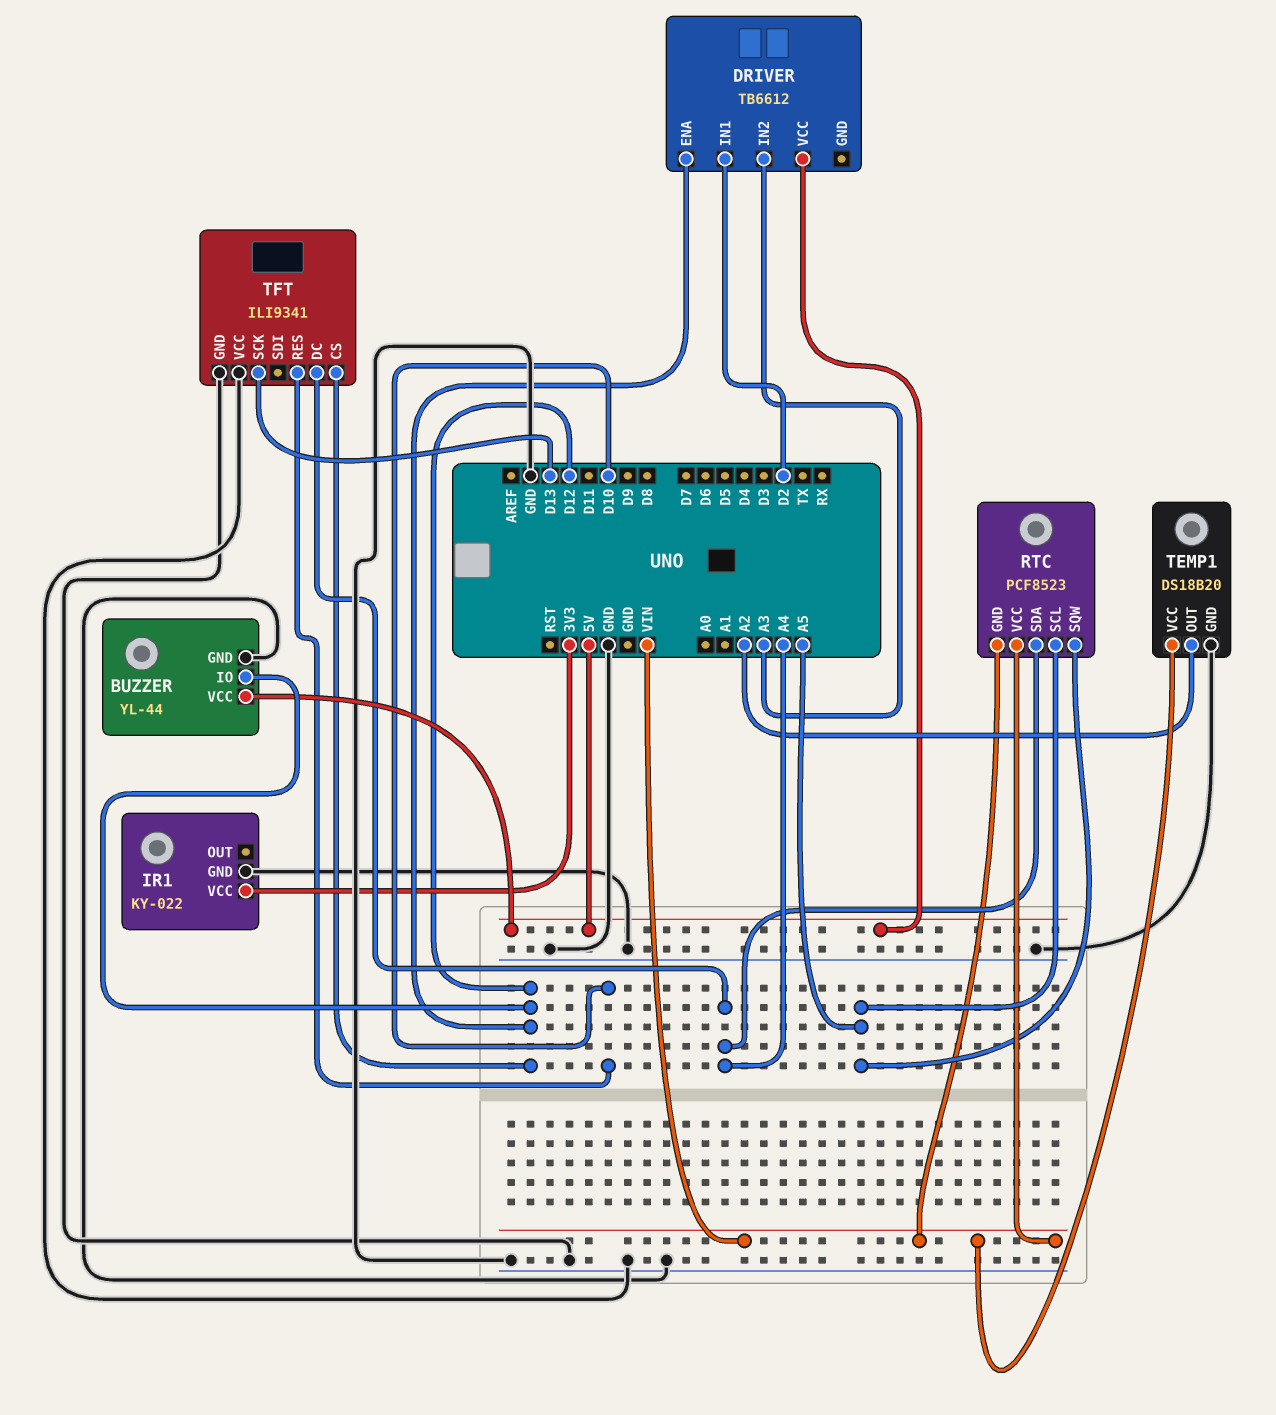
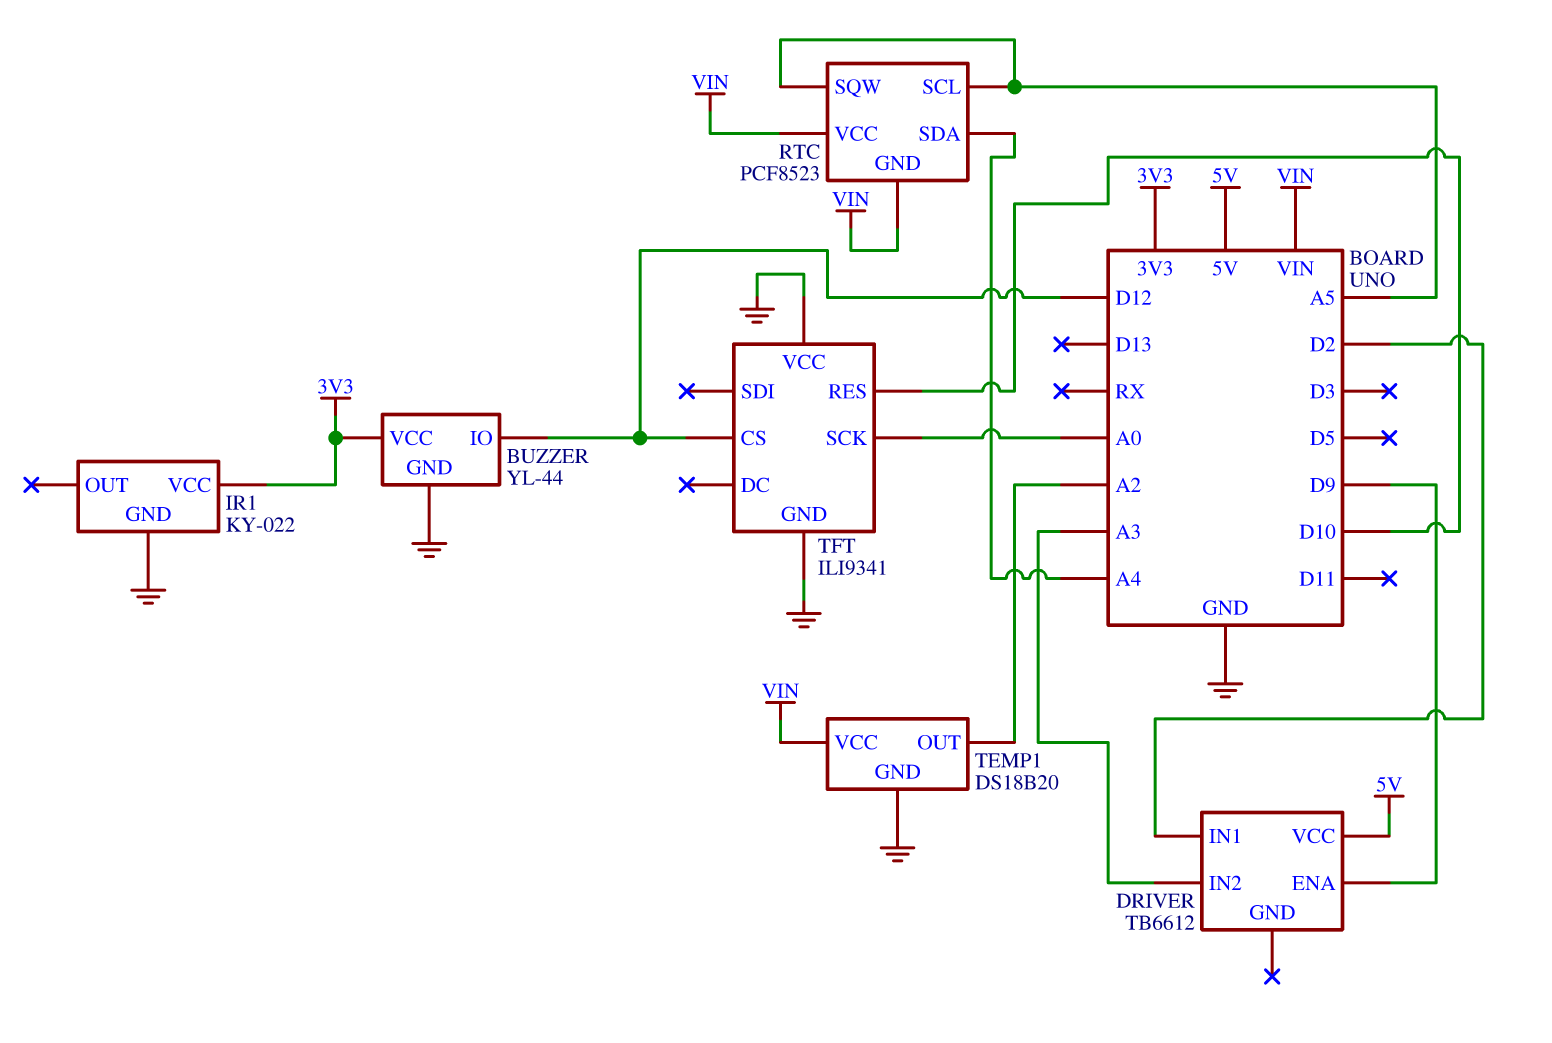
BUZZER pin VCC: 5V -> 3V3
DRIVER pin ENA: D12 -> D9
TFT pin DC: A4 -> none
TFT pin SCK: D13 -> A0

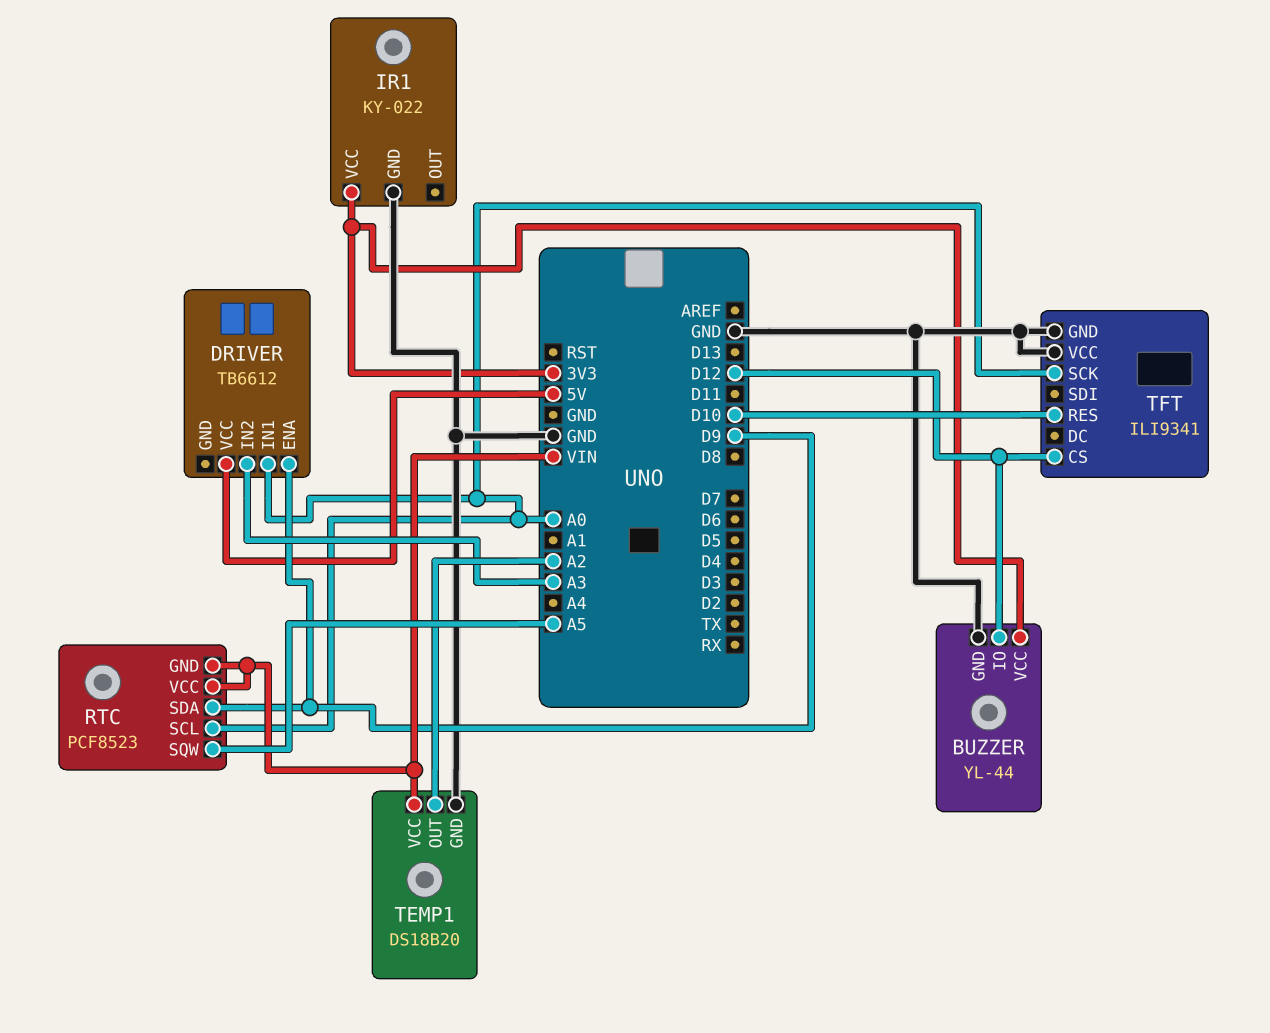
DRIVER pin IN1: D2 -> A0
RTC pin SCL: A5 -> A0
RTC pin SDA: A4 -> D9

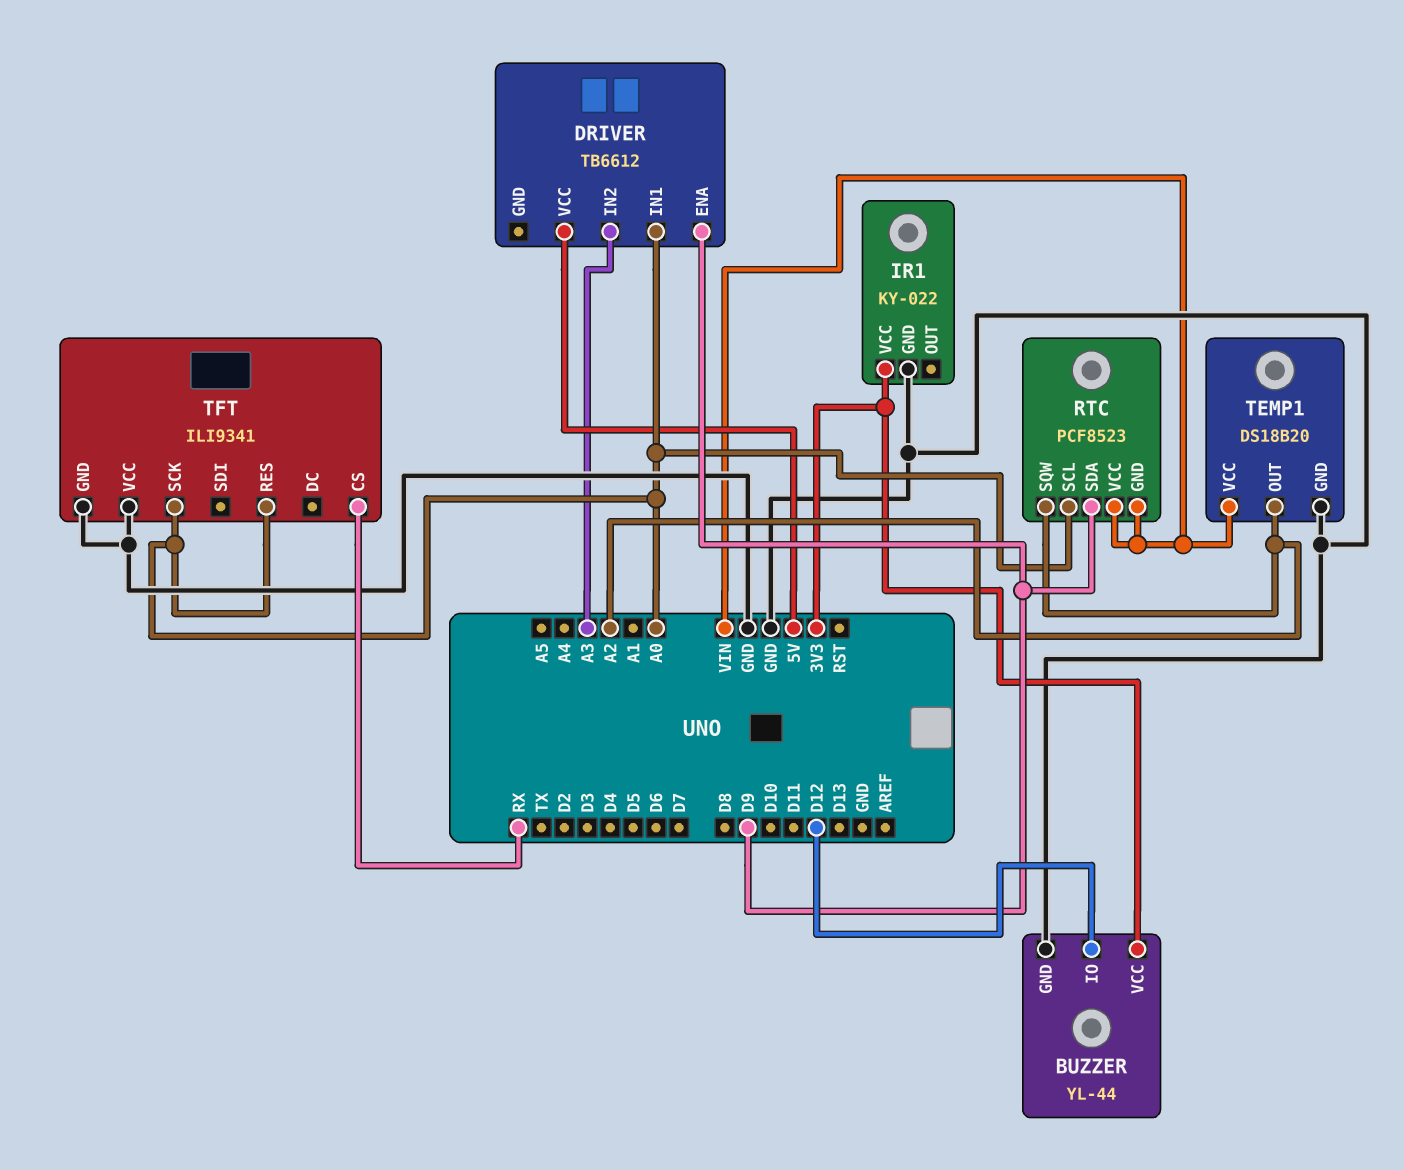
RTC pin SQW: A5 -> A2
TFT pin CS: D12 -> RX
TFT pin RES: D10 -> A0

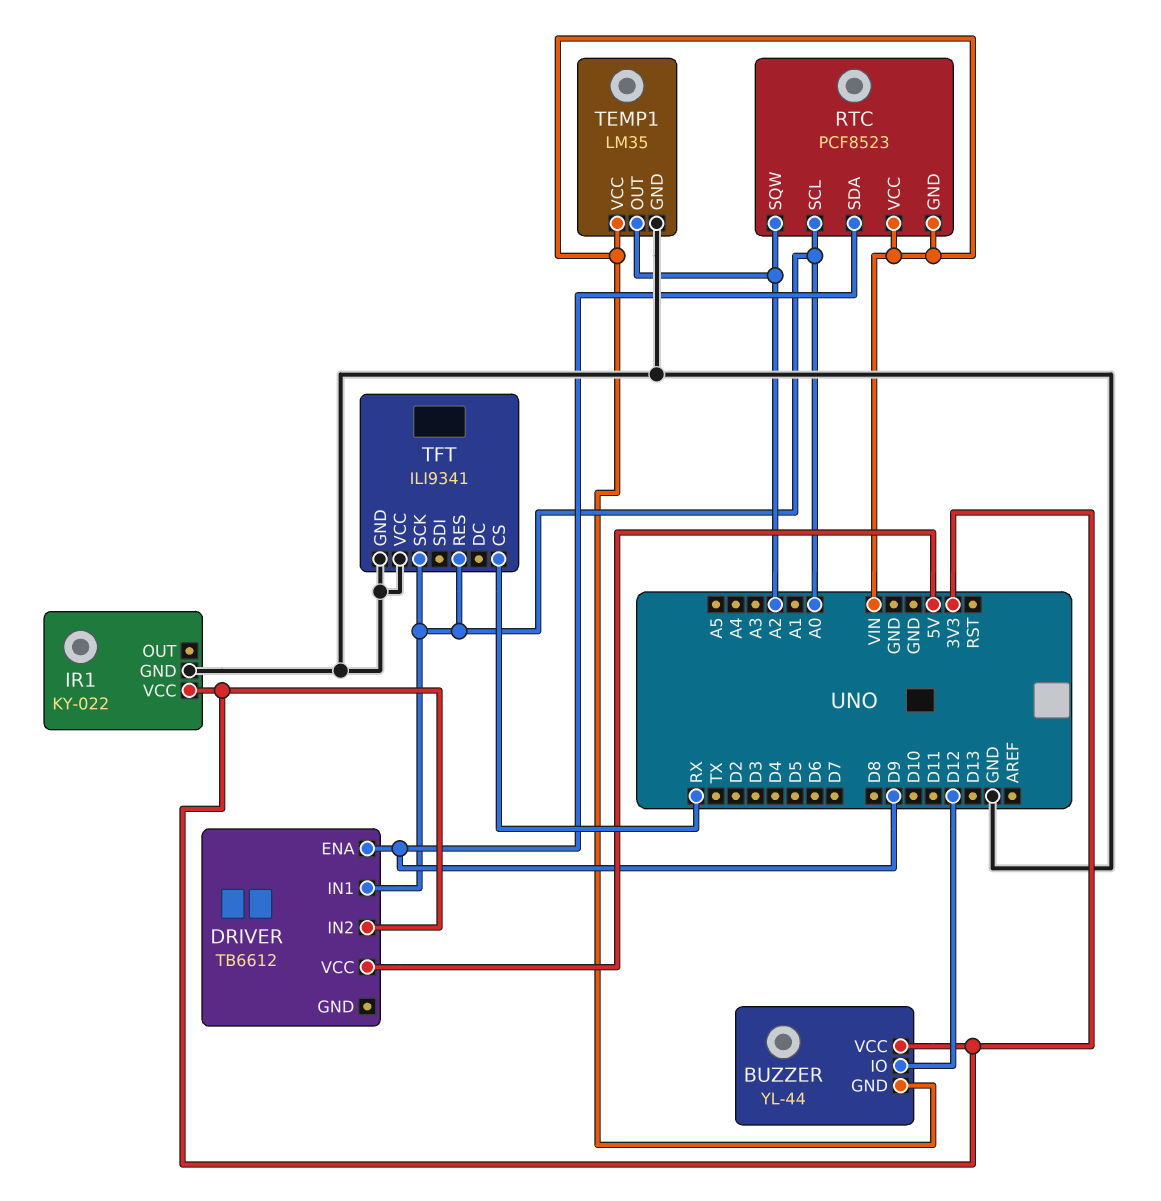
BUZZER pin GND: GND -> VIN
DRIVER pin IN2: A3 -> 3V3
TEMP1: DS18B20 -> LM35

